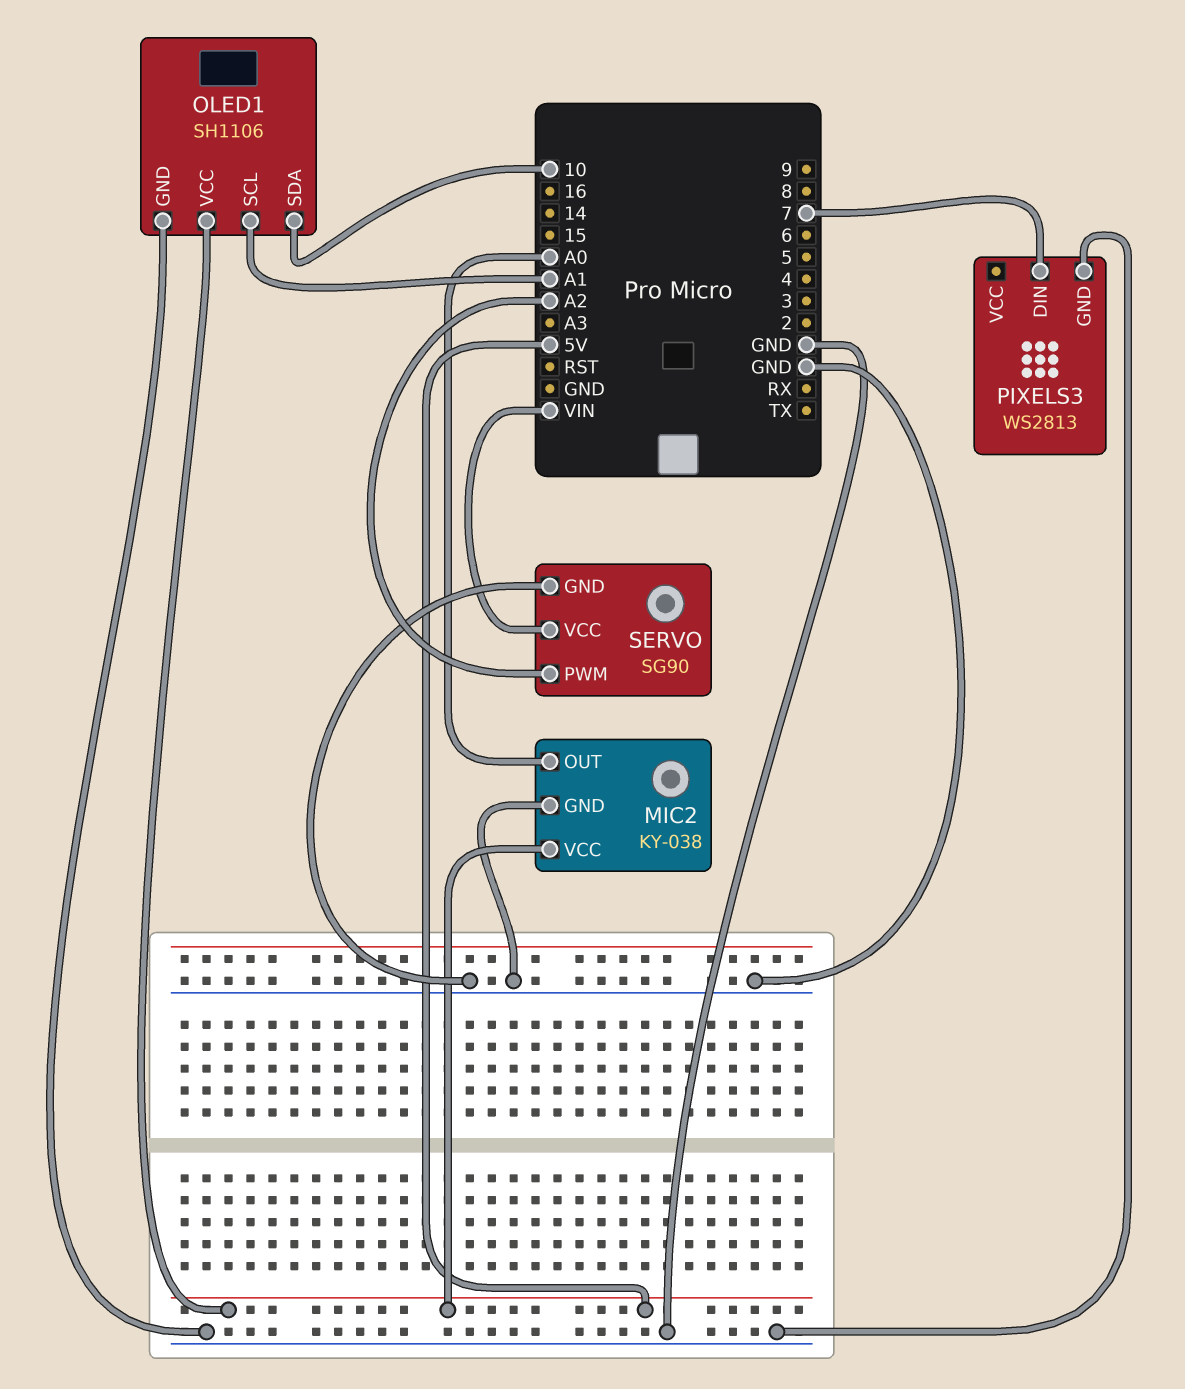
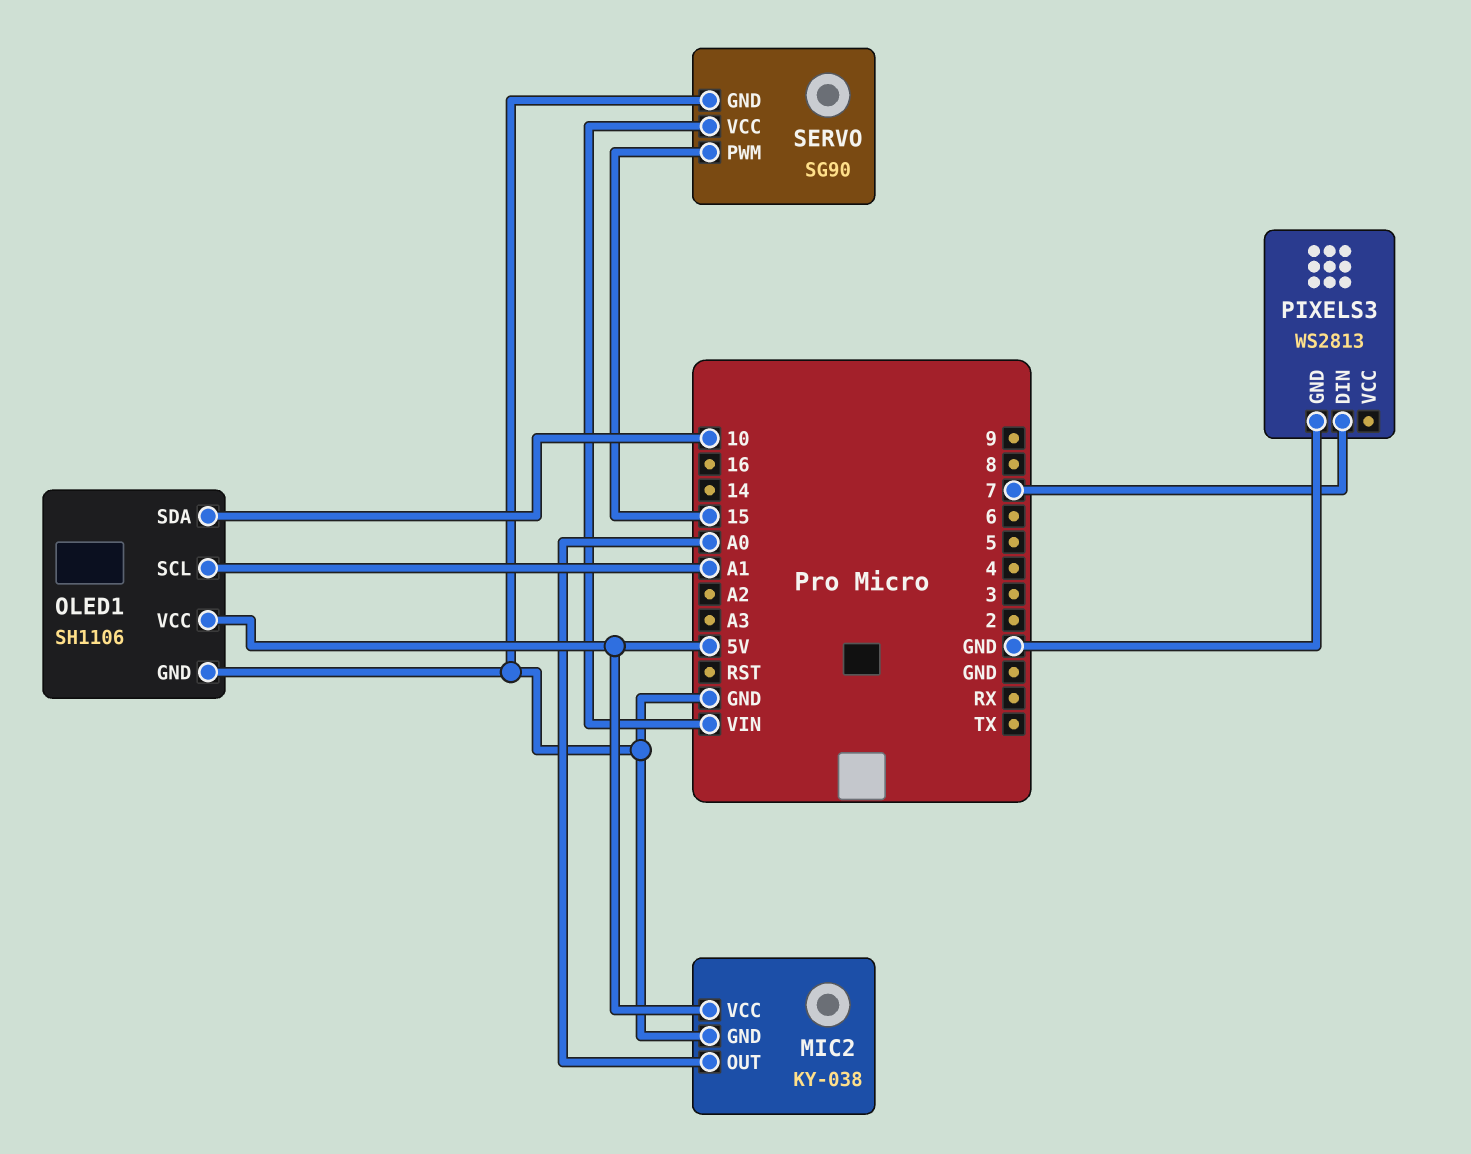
SERVO pin PWM: A2 -> 15

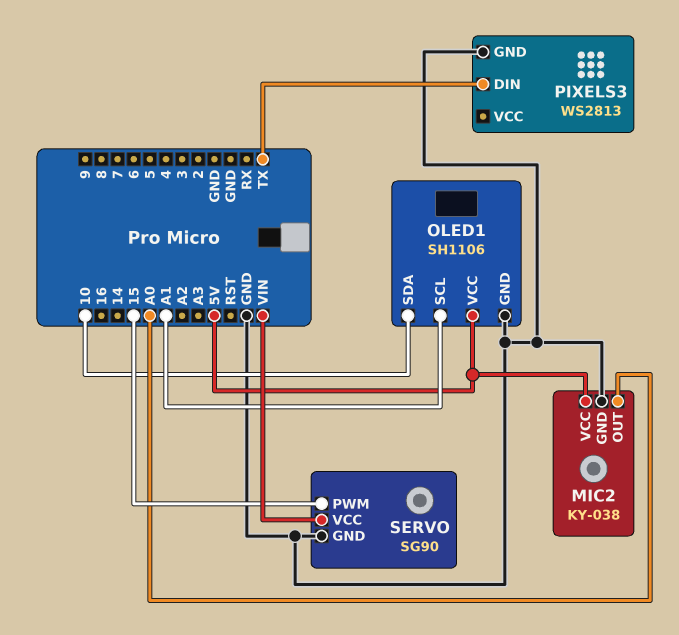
PIXELS3 pin DIN: 7 -> TX

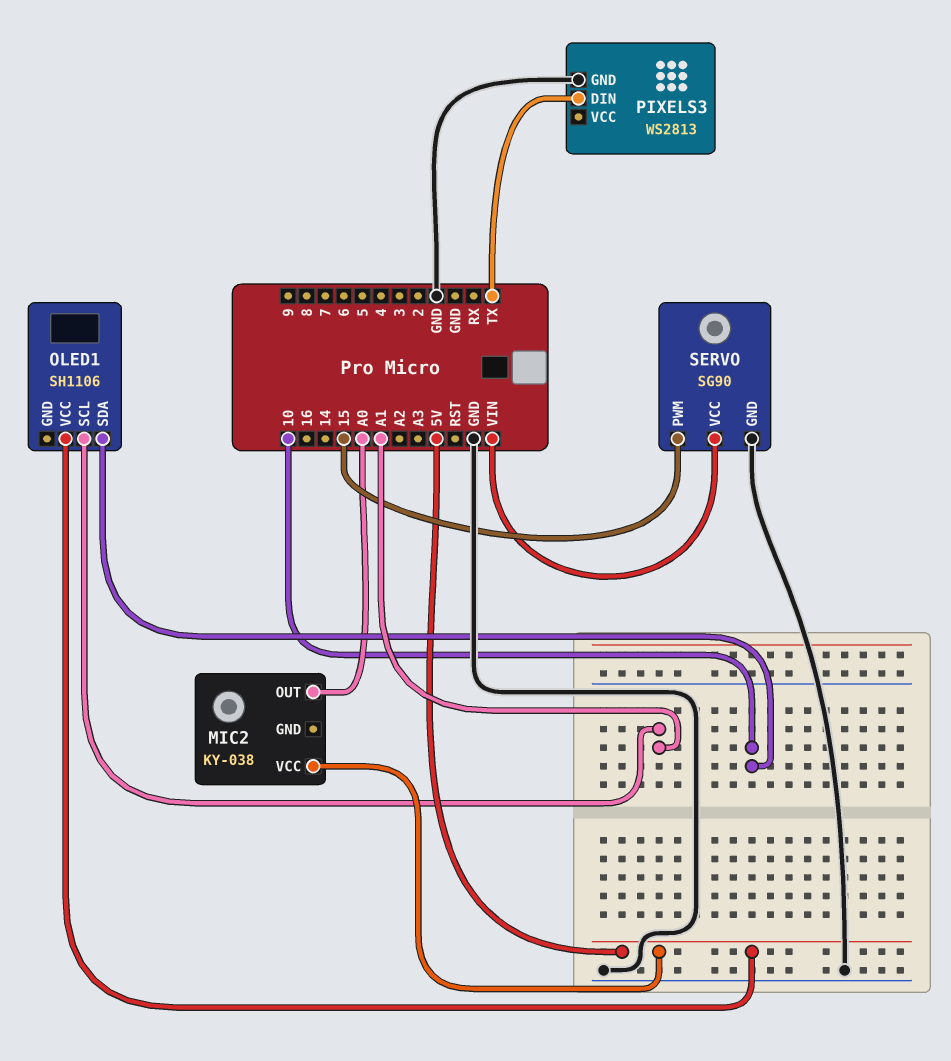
MIC2 pin GND: GND -> none
OLED1 pin GND: GND -> none

